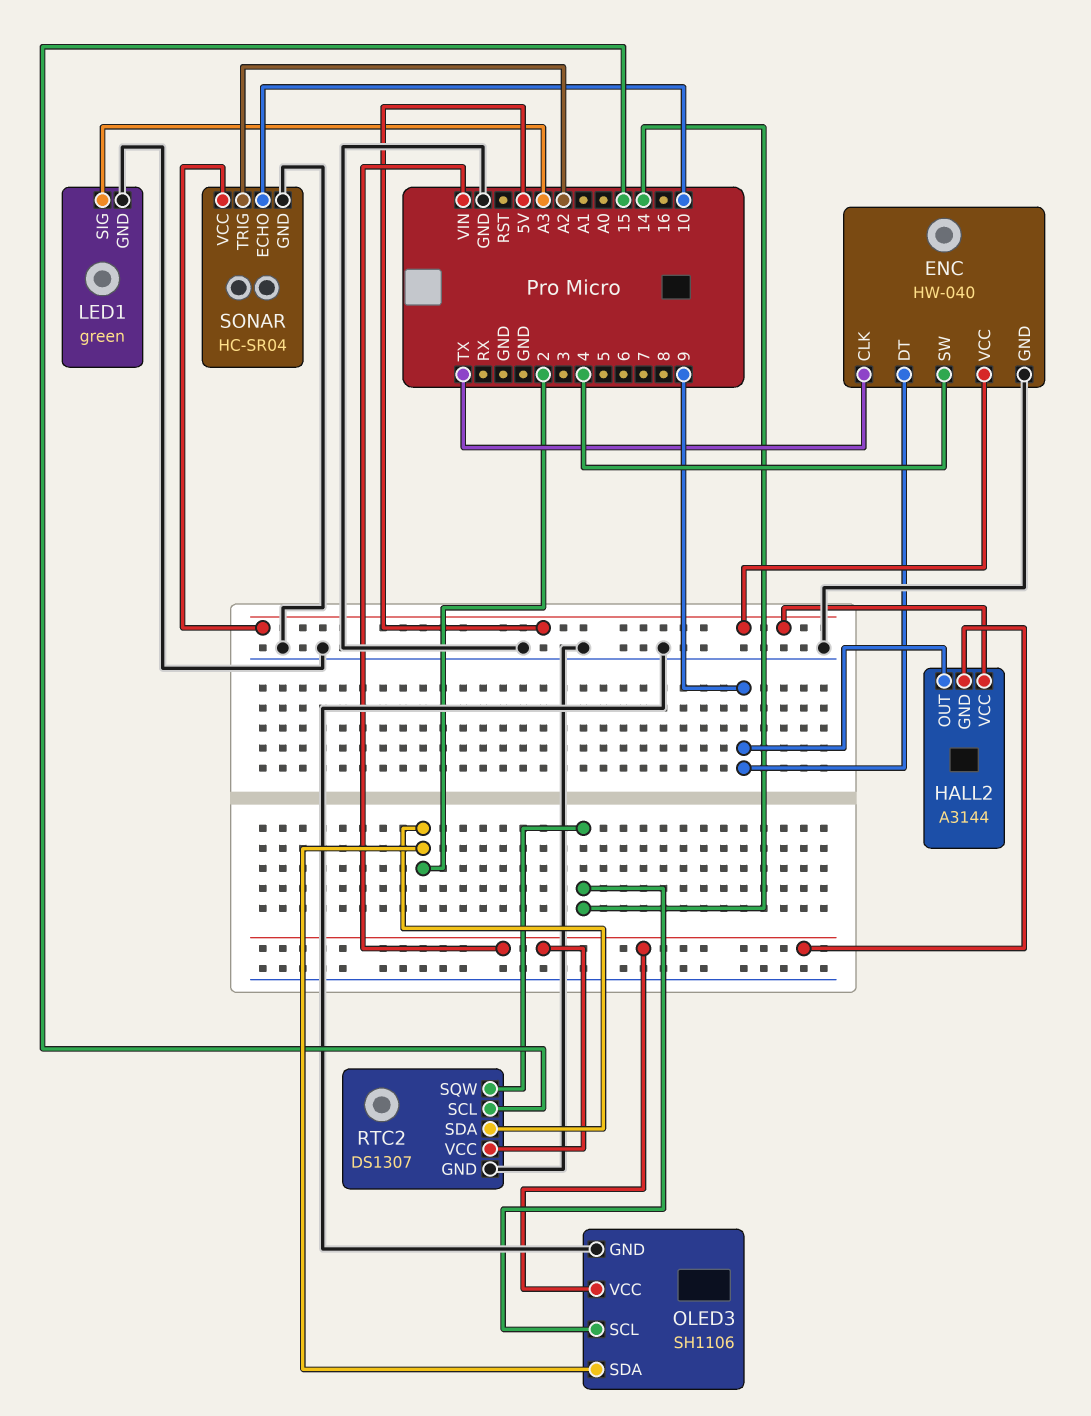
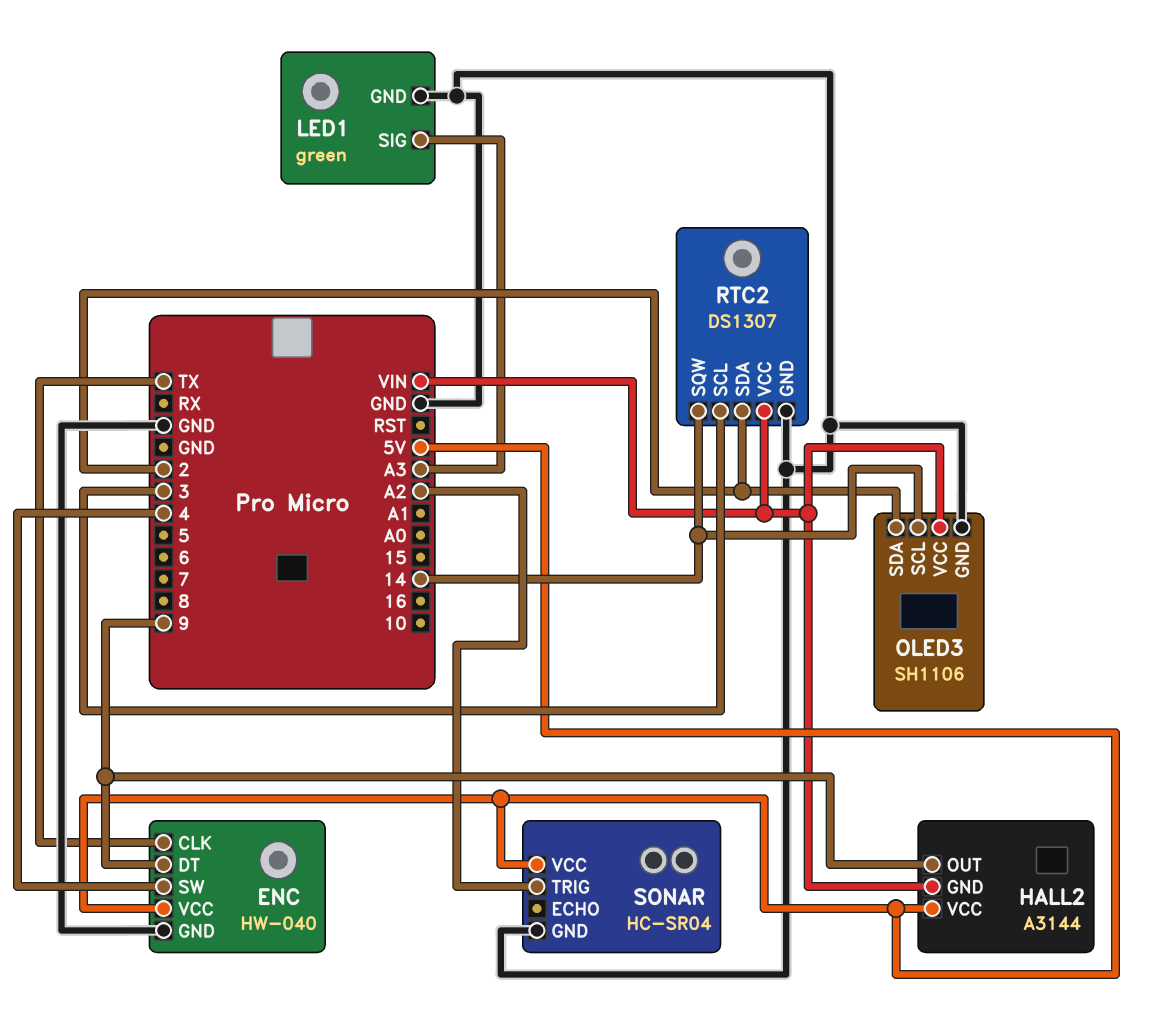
RTC2 pin SCL: 15 -> 3
SONAR pin ECHO: 10 -> none

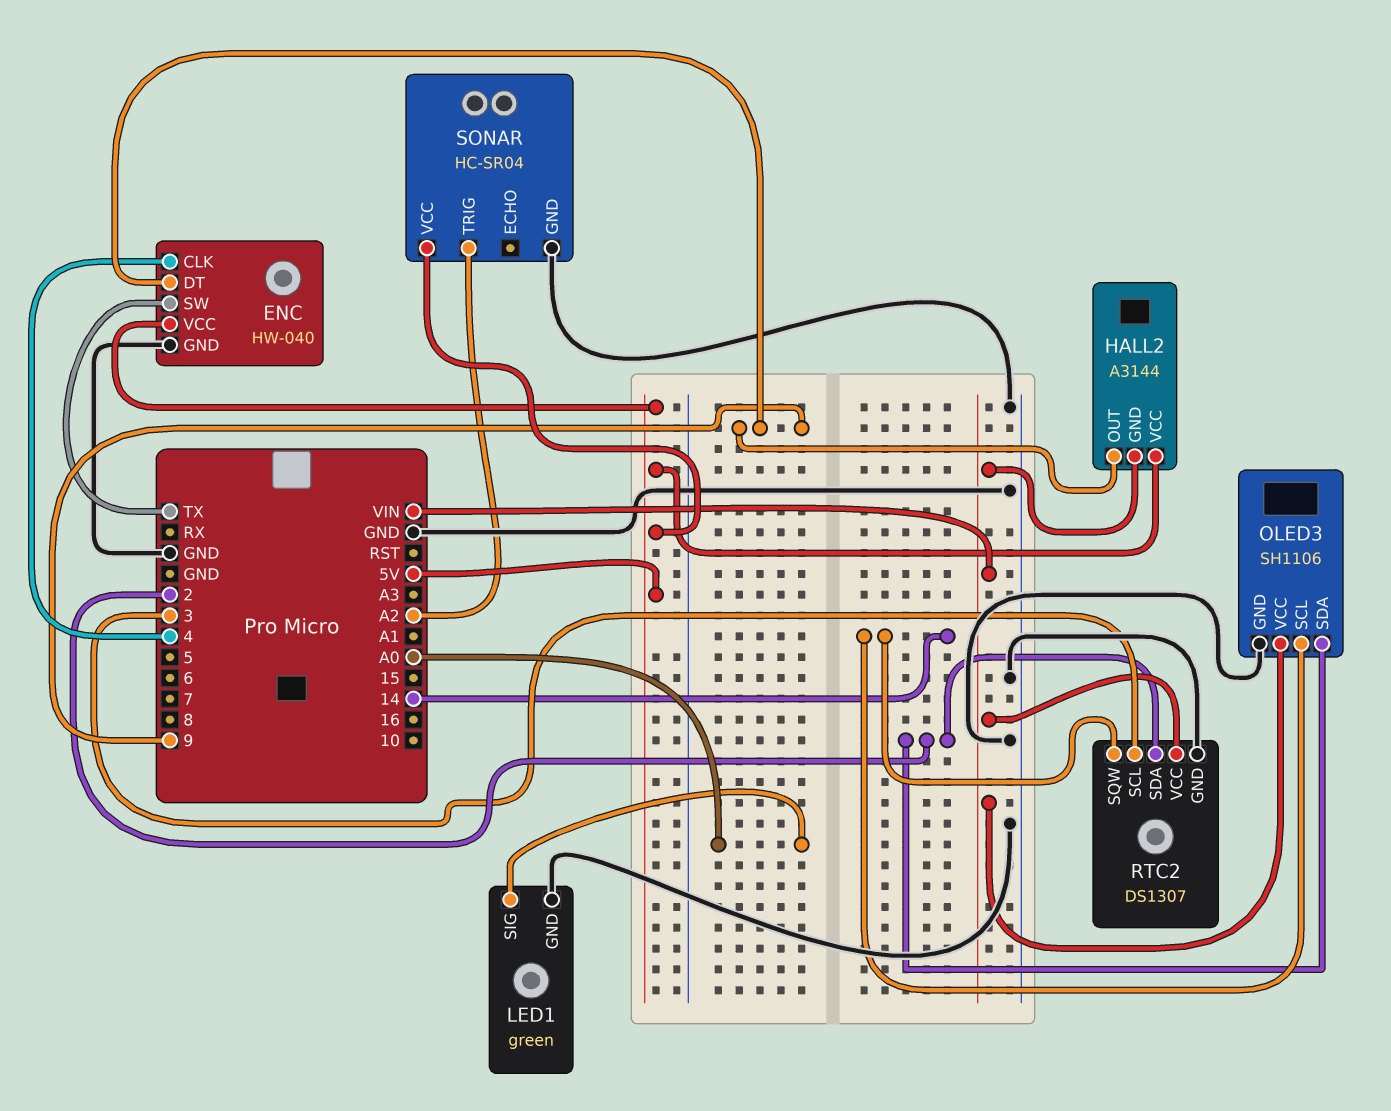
ENC pin CLK: TX -> 4
ENC pin SW: 4 -> TX
LED1 pin SIG: A3 -> A0

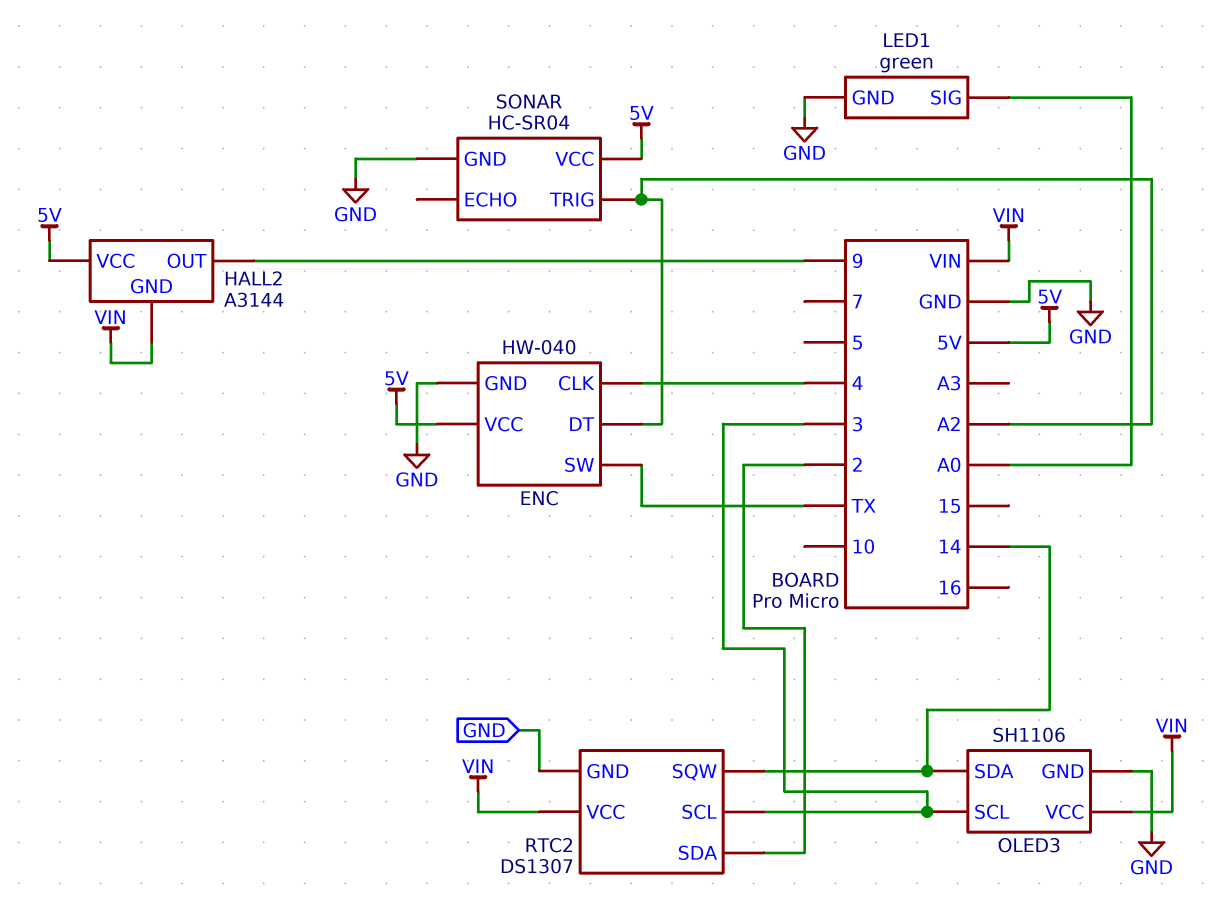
ENC pin DT: 9 -> A2
OLED3 pin SCL: 14 -> 3
OLED3 pin SDA: 2 -> 14

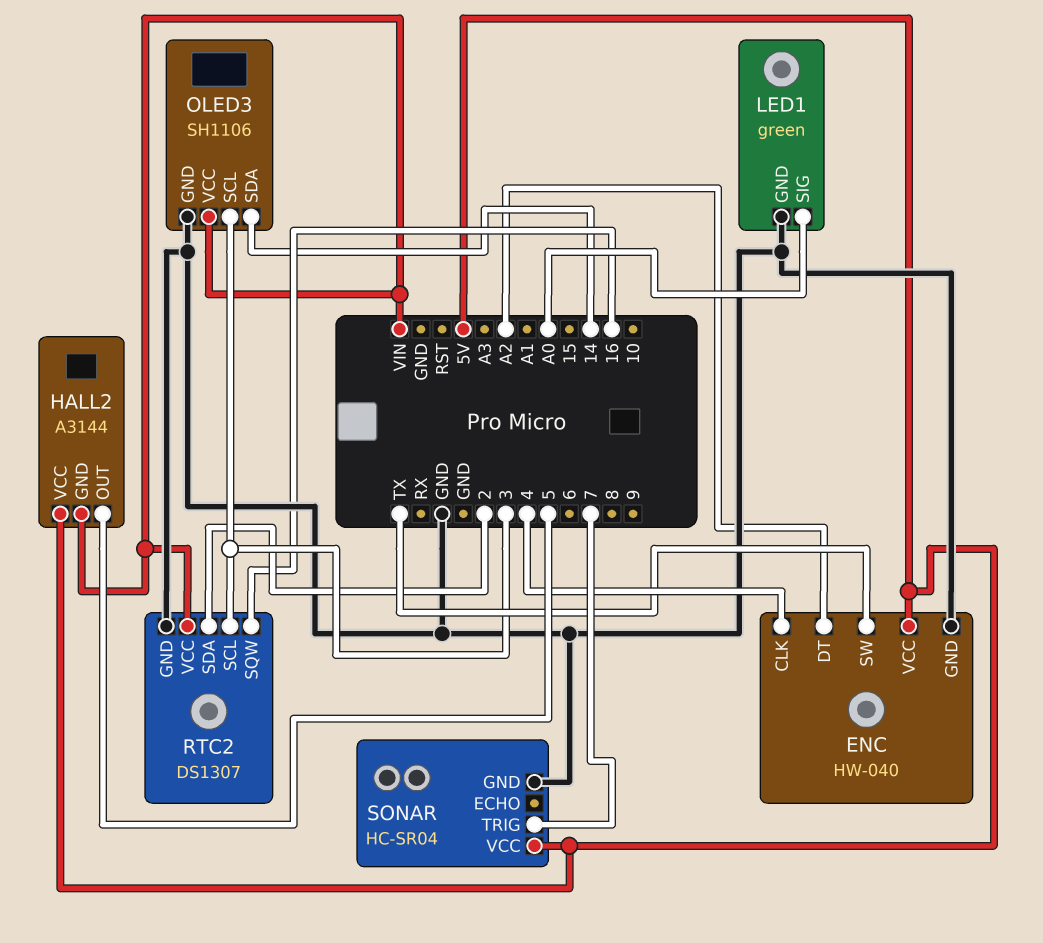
HALL2 pin OUT: 9 -> 5
RTC2 pin SQW: 14 -> 16
SONAR pin TRIG: A2 -> 7

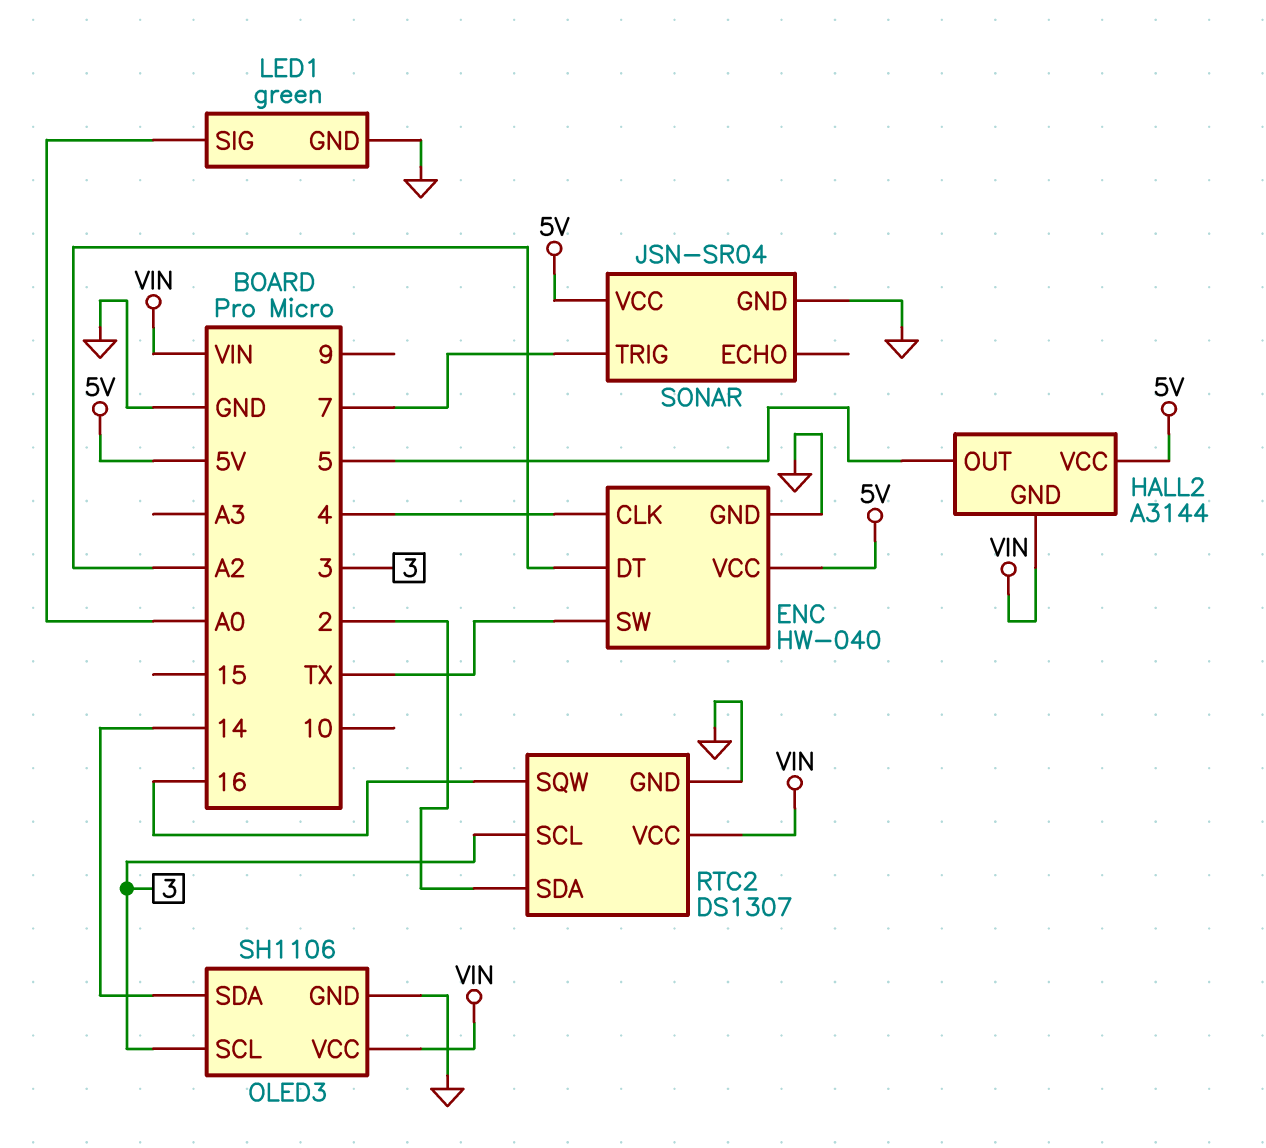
SONAR: HC-SR04 -> JSN-SR04

